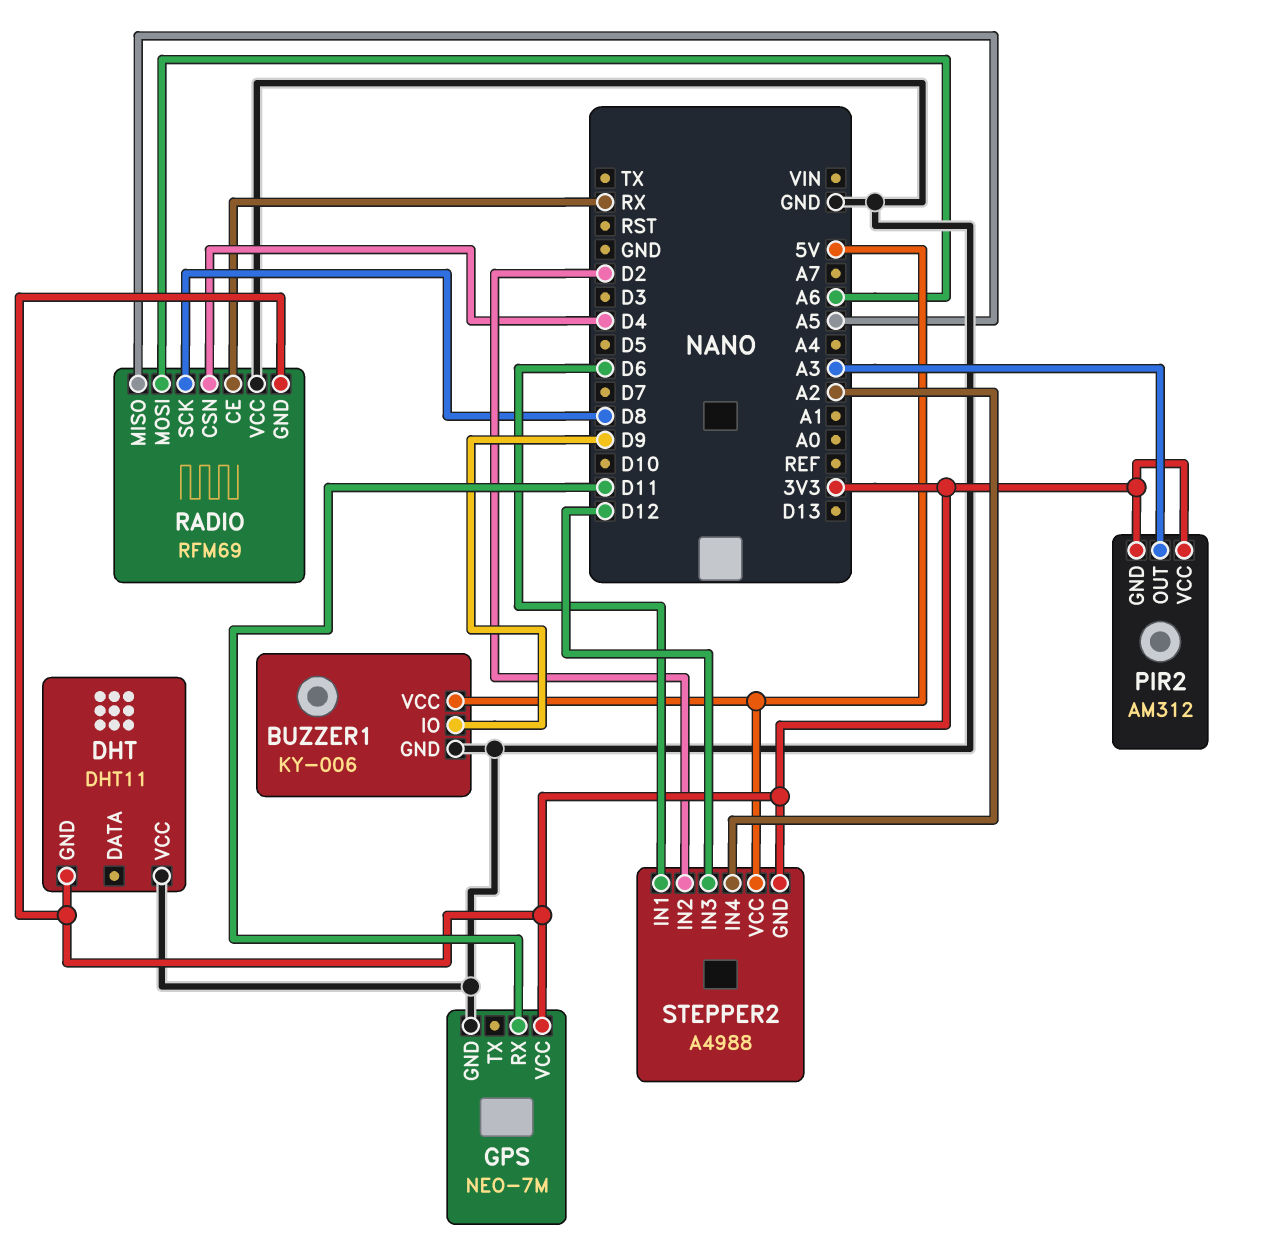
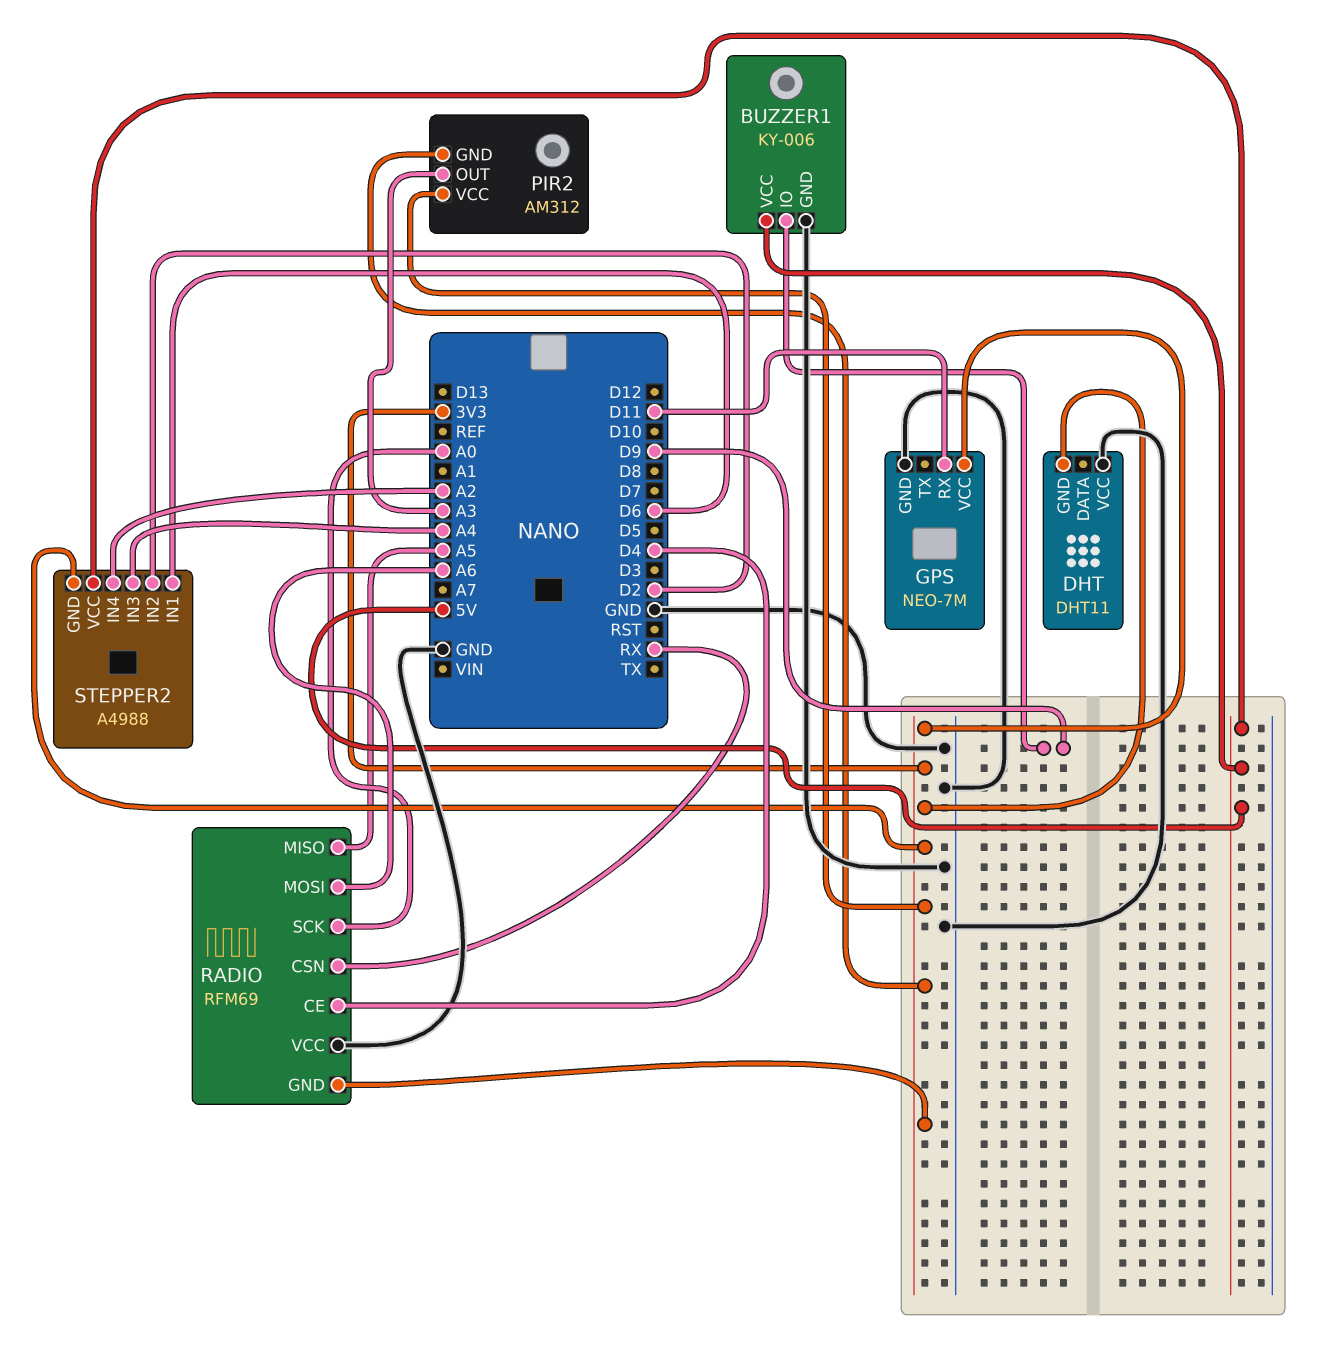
RADIO pin CE: RX -> D4
RADIO pin CSN: D4 -> RX
RADIO pin SCK: D8 -> A0
STEPPER2 pin IN3: D12 -> A4

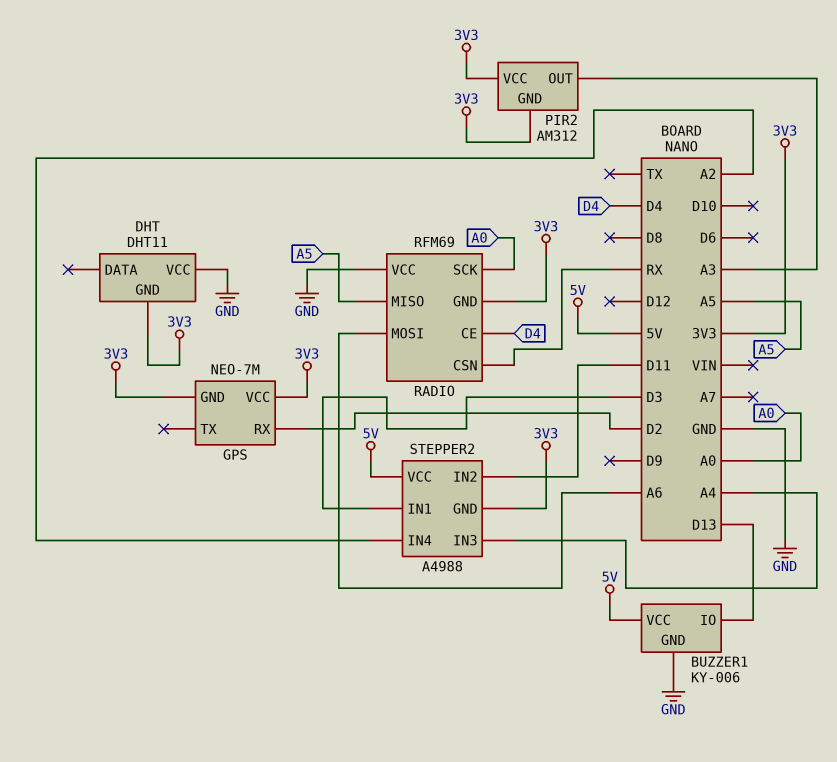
BUZZER1 pin IO: D9 -> D13
GPS pin GND: GND -> 3V3
GPS pin RX: D11 -> D2
STEPPER2 pin IN1: D6 -> D3
STEPPER2 pin IN2: D2 -> D11

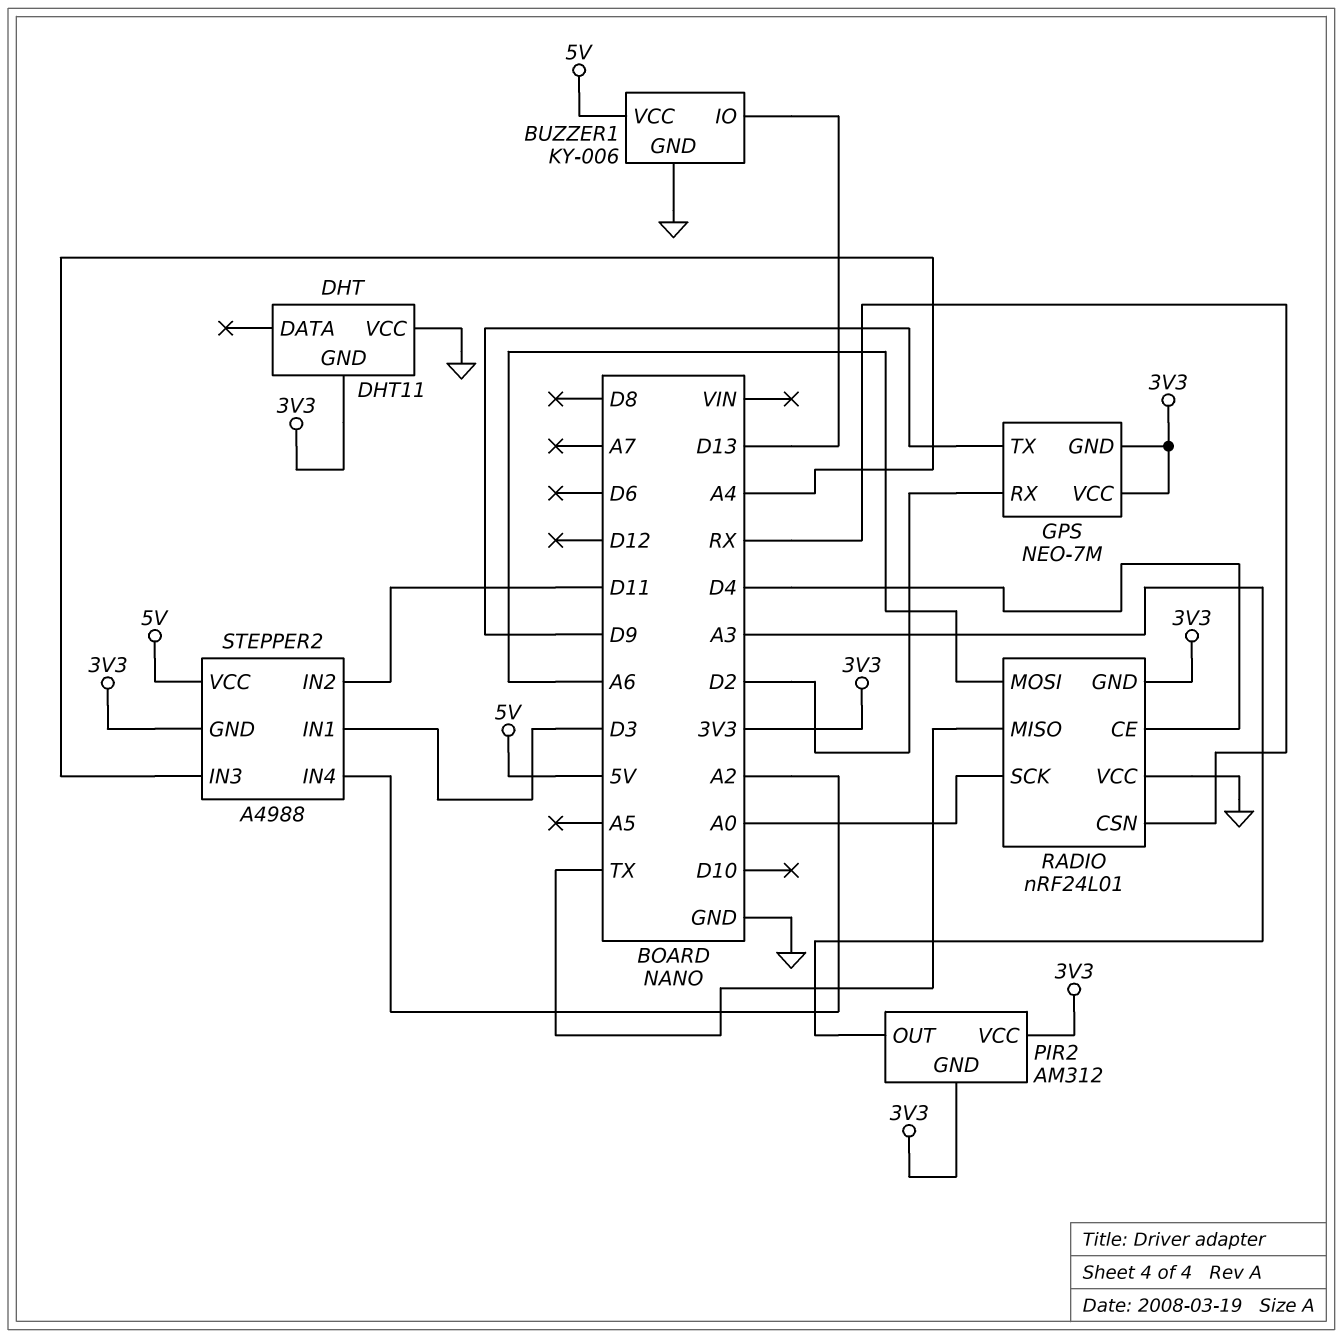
GPS pin TX: none -> D9
RADIO: RFM69 -> nRF24L01
RADIO pin MISO: A5 -> TX

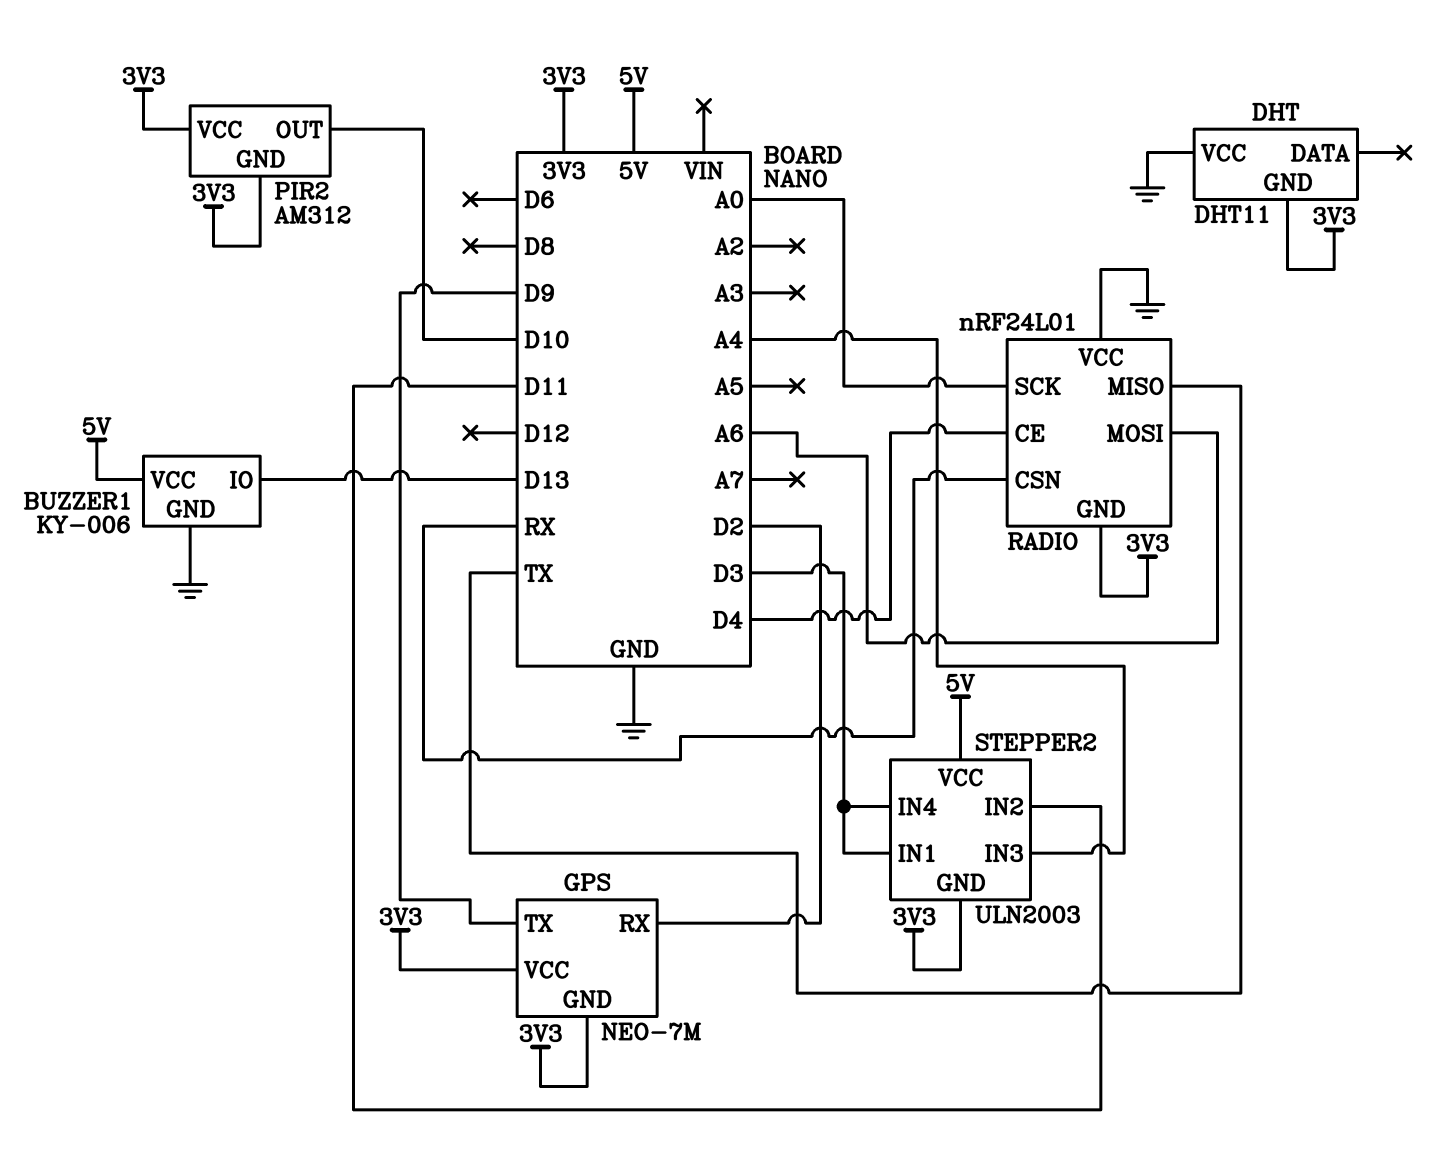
PIR2 pin OUT: A3 -> D10
STEPPER2: A4988 -> ULN2003
STEPPER2 pin IN4: A2 -> D3

